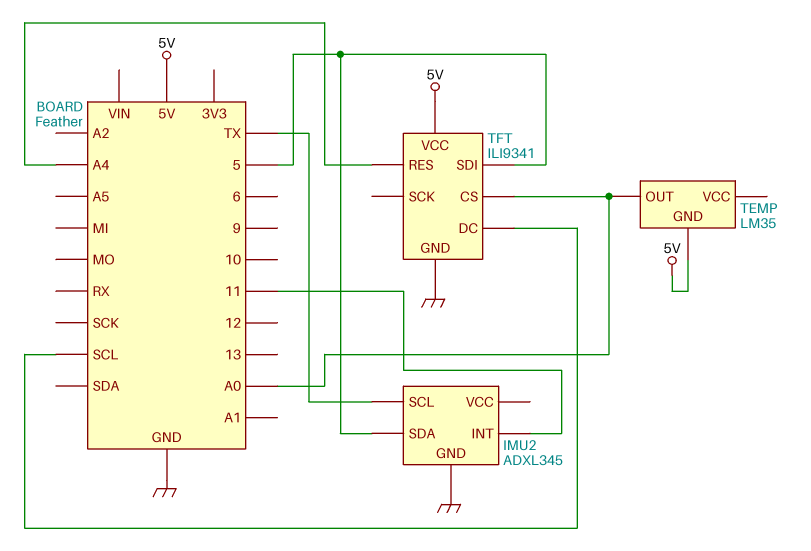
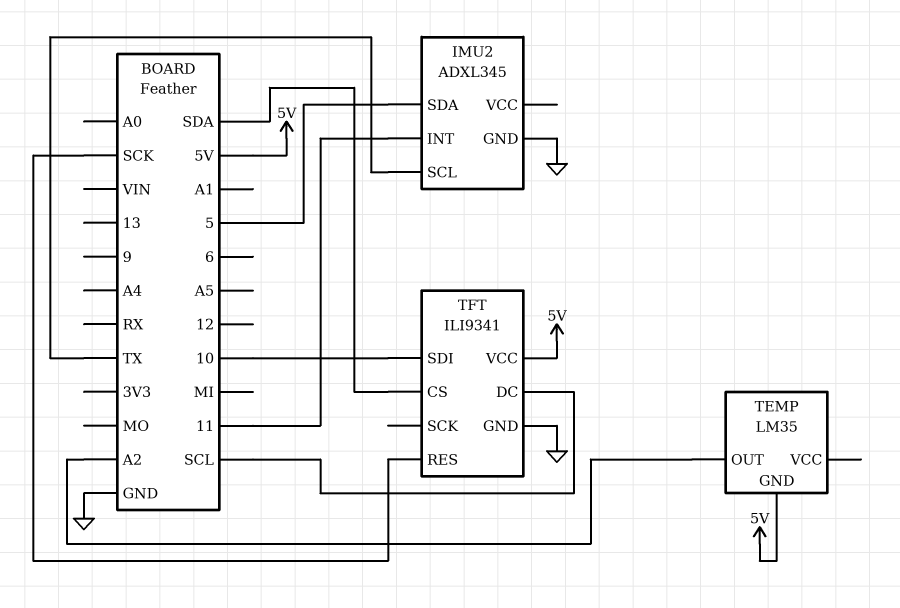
TEMP pin OUT: A0 -> A2
TFT pin CS: A0 -> SDA
TFT pin RES: A4 -> SCK
TFT pin SDI: 5 -> 10

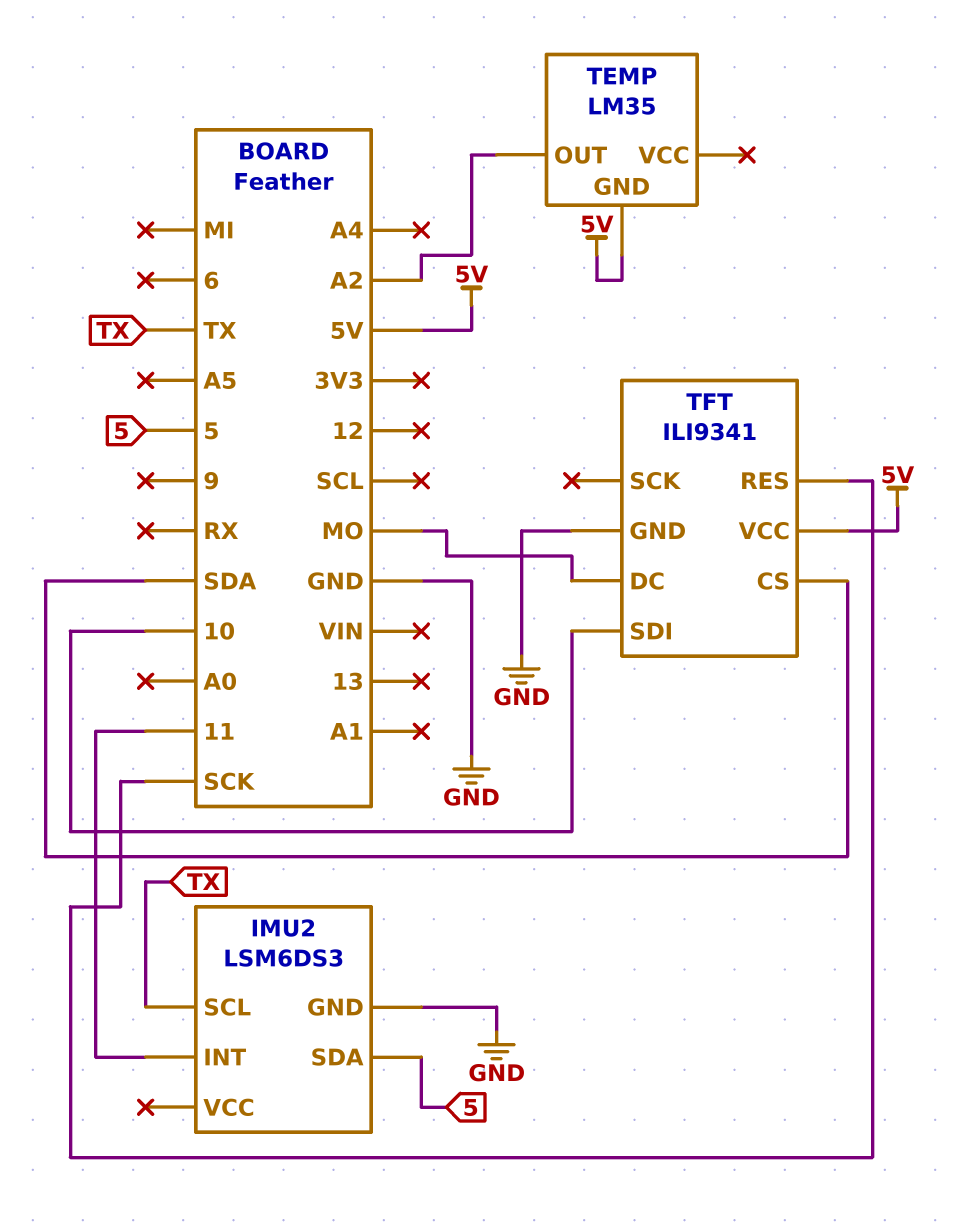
IMU2: ADXL345 -> LSM6DS3
TFT pin DC: SCL -> MO

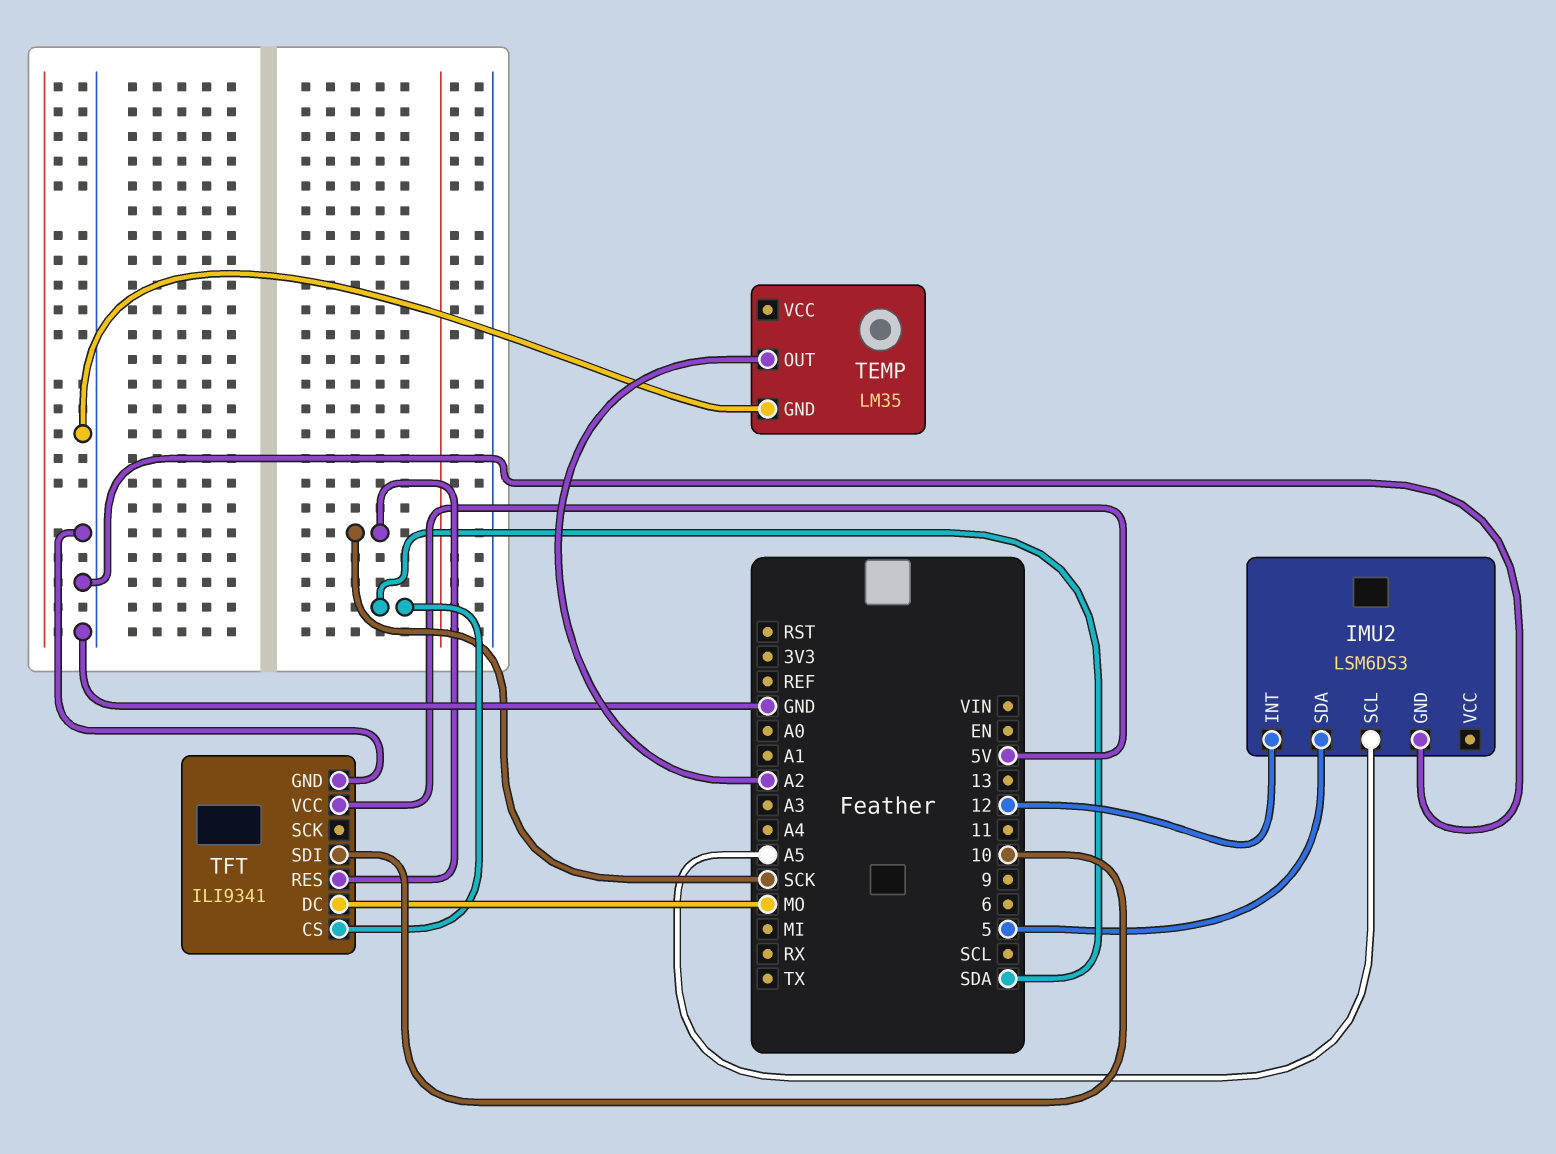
IMU2 pin INT: 11 -> 12
IMU2 pin SCL: TX -> A5
TEMP pin GND: 5V -> GND

